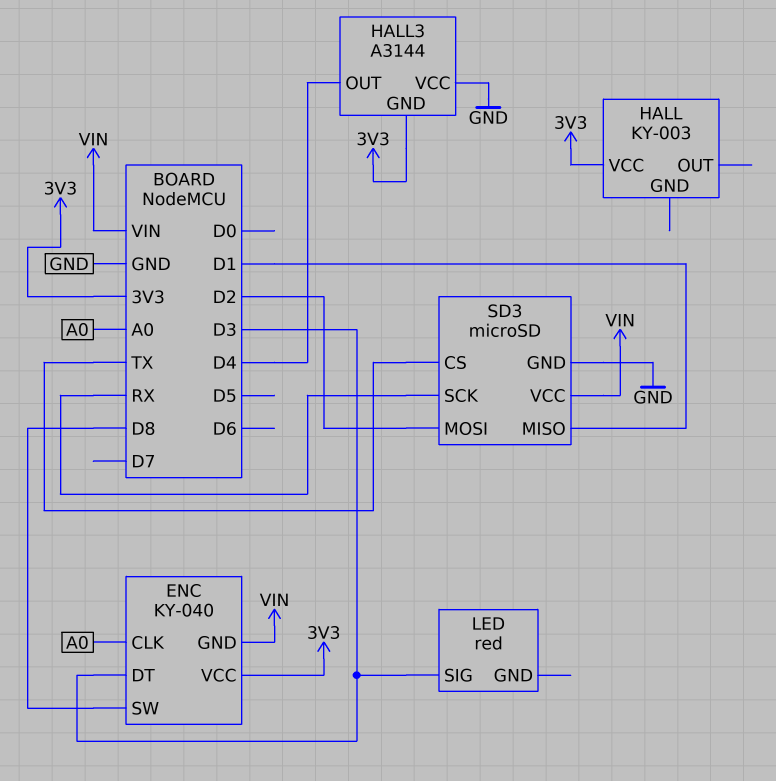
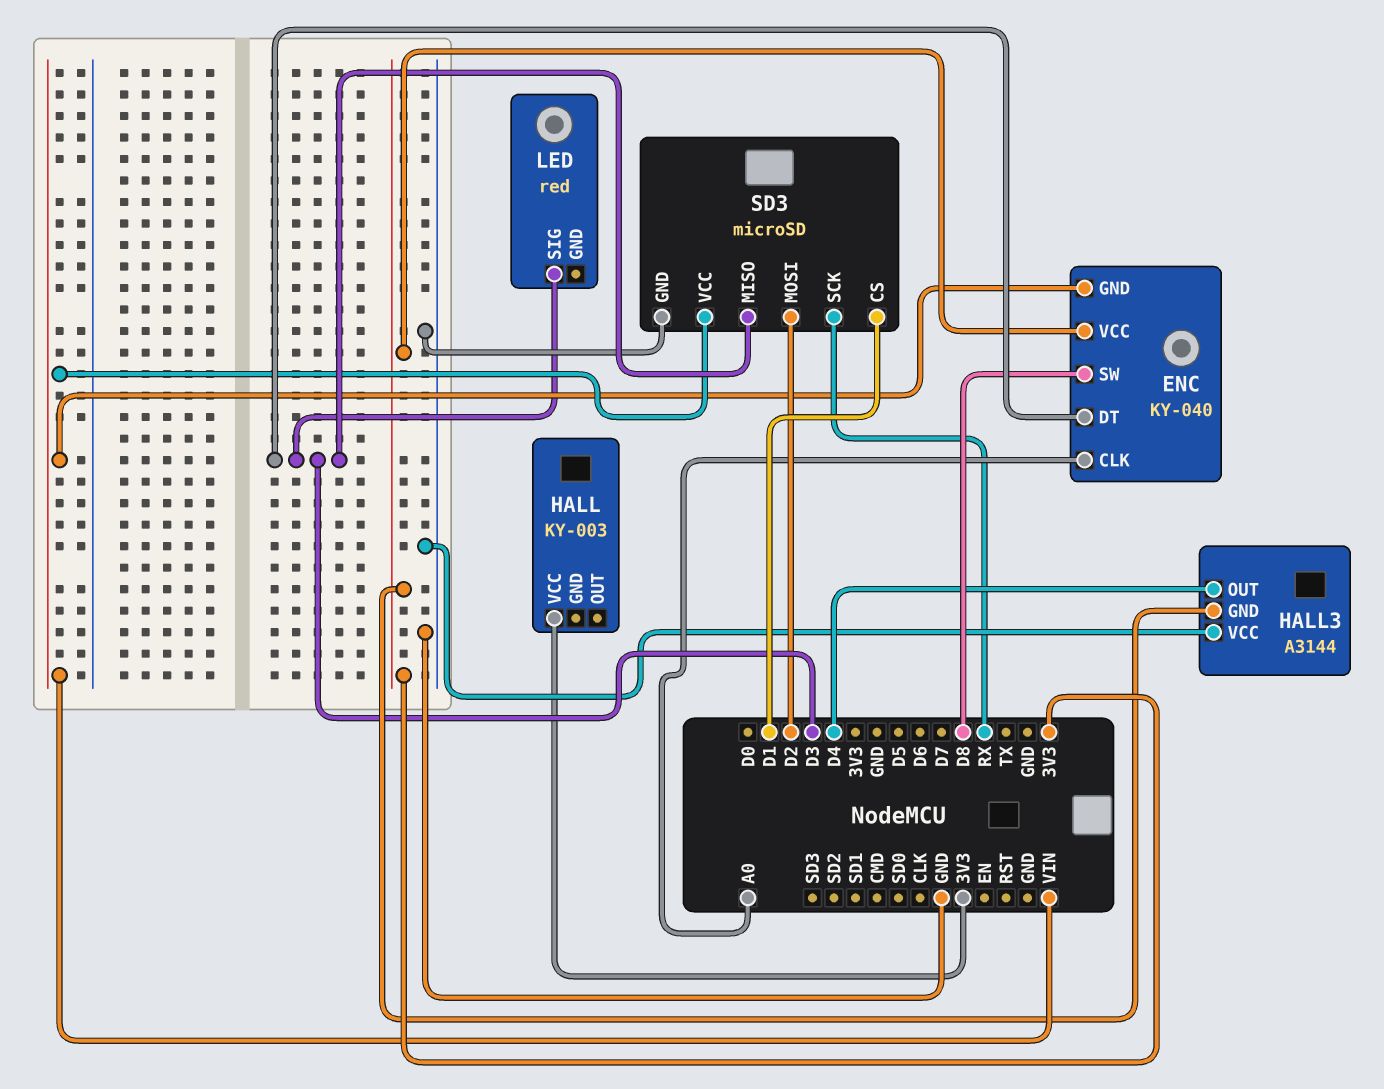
SD3 pin CS: TX -> D1
SD3 pin MISO: D1 -> D3

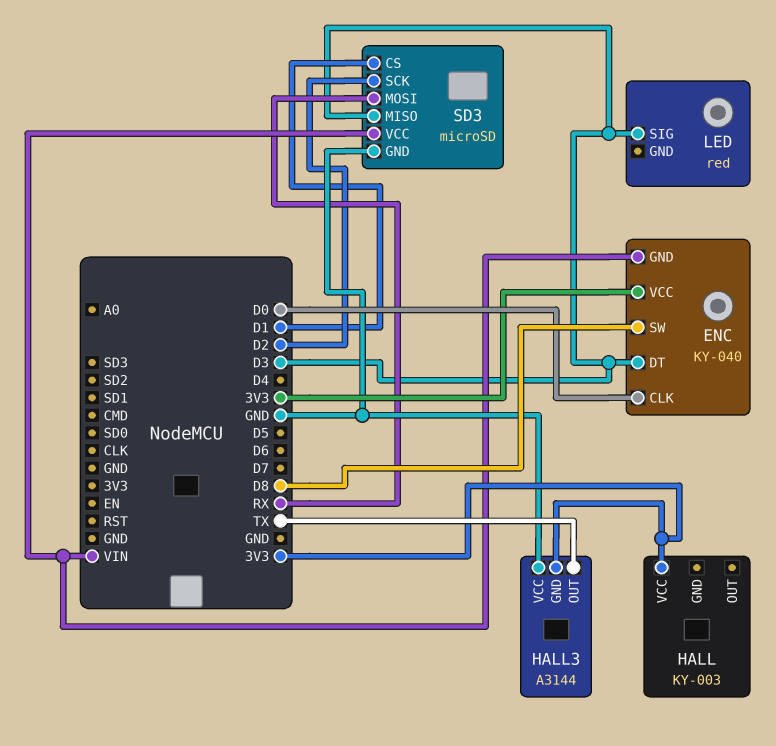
ENC pin CLK: A0 -> D0
HALL3 pin OUT: D4 -> TX
SD3 pin MOSI: D2 -> RX
SD3 pin SCK: RX -> D2

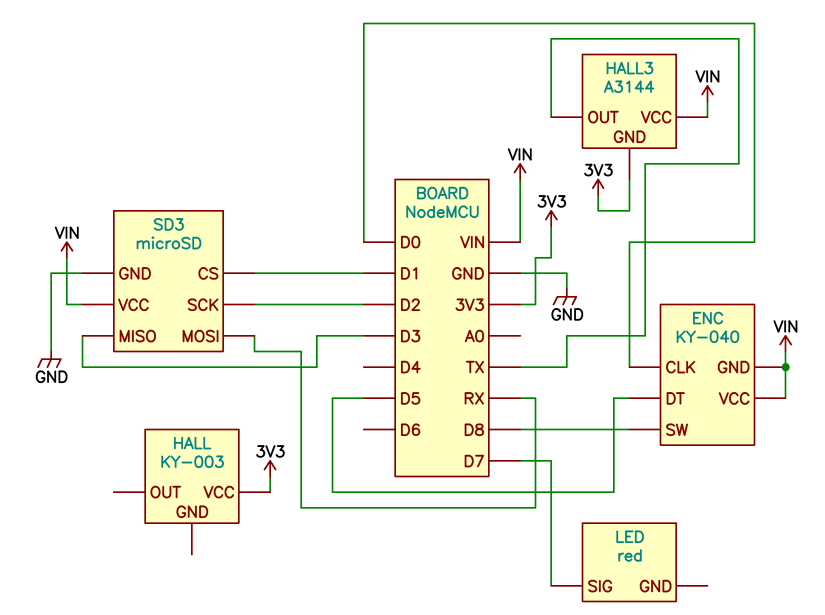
ENC pin DT: D3 -> D5
ENC pin VCC: 3V3 -> VIN
HALL3 pin VCC: GND -> VIN
LED pin SIG: D3 -> D7

